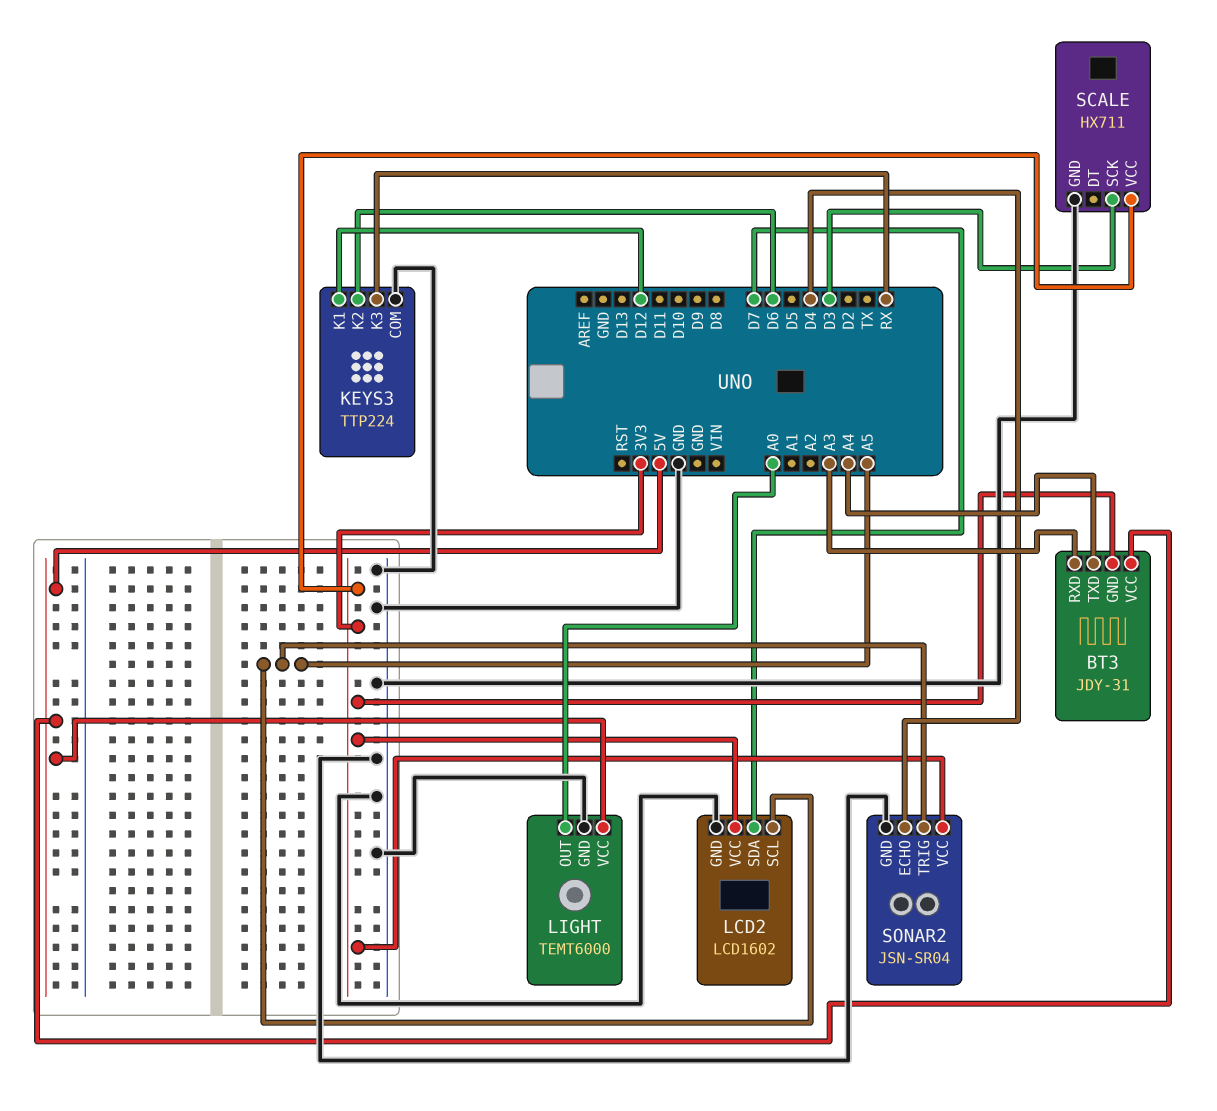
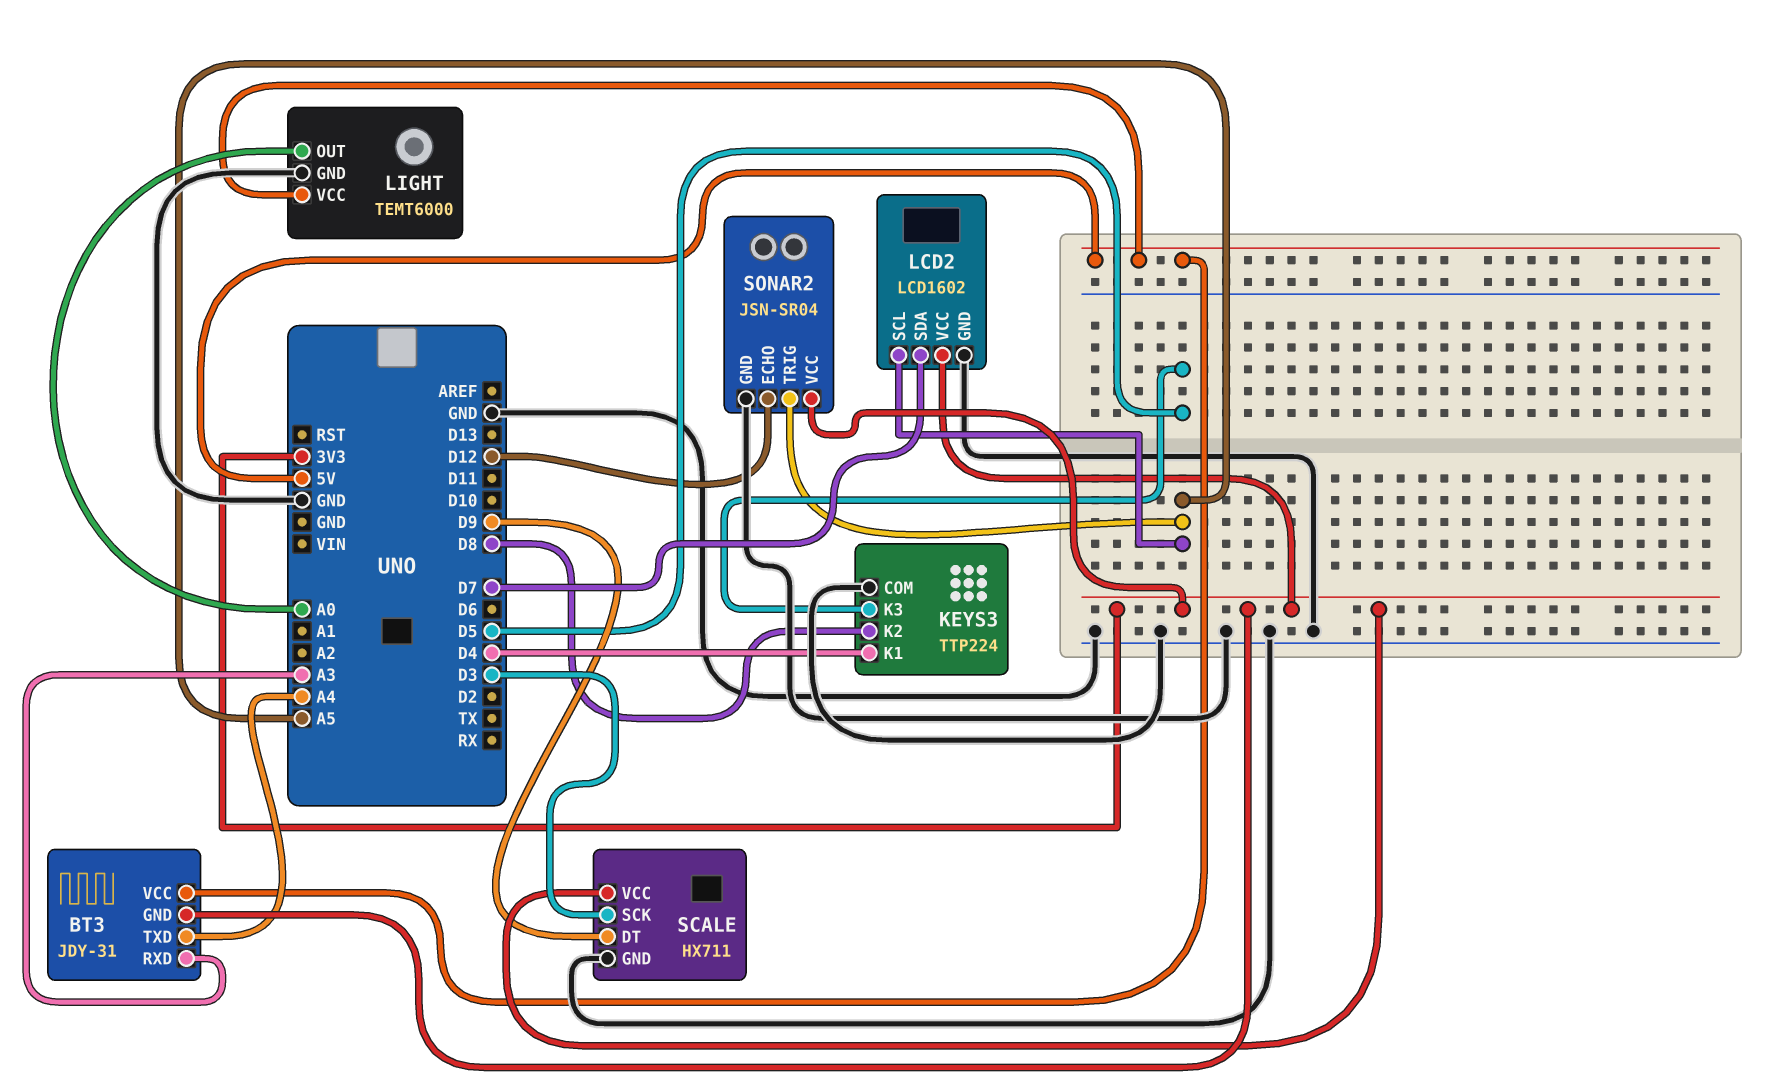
KEYS3 pin K1: D12 -> D4
KEYS3 pin K2: D6 -> D8
KEYS3 pin K3: RX -> D5
SCALE pin DT: none -> D9
SONAR2 pin ECHO: D4 -> D12

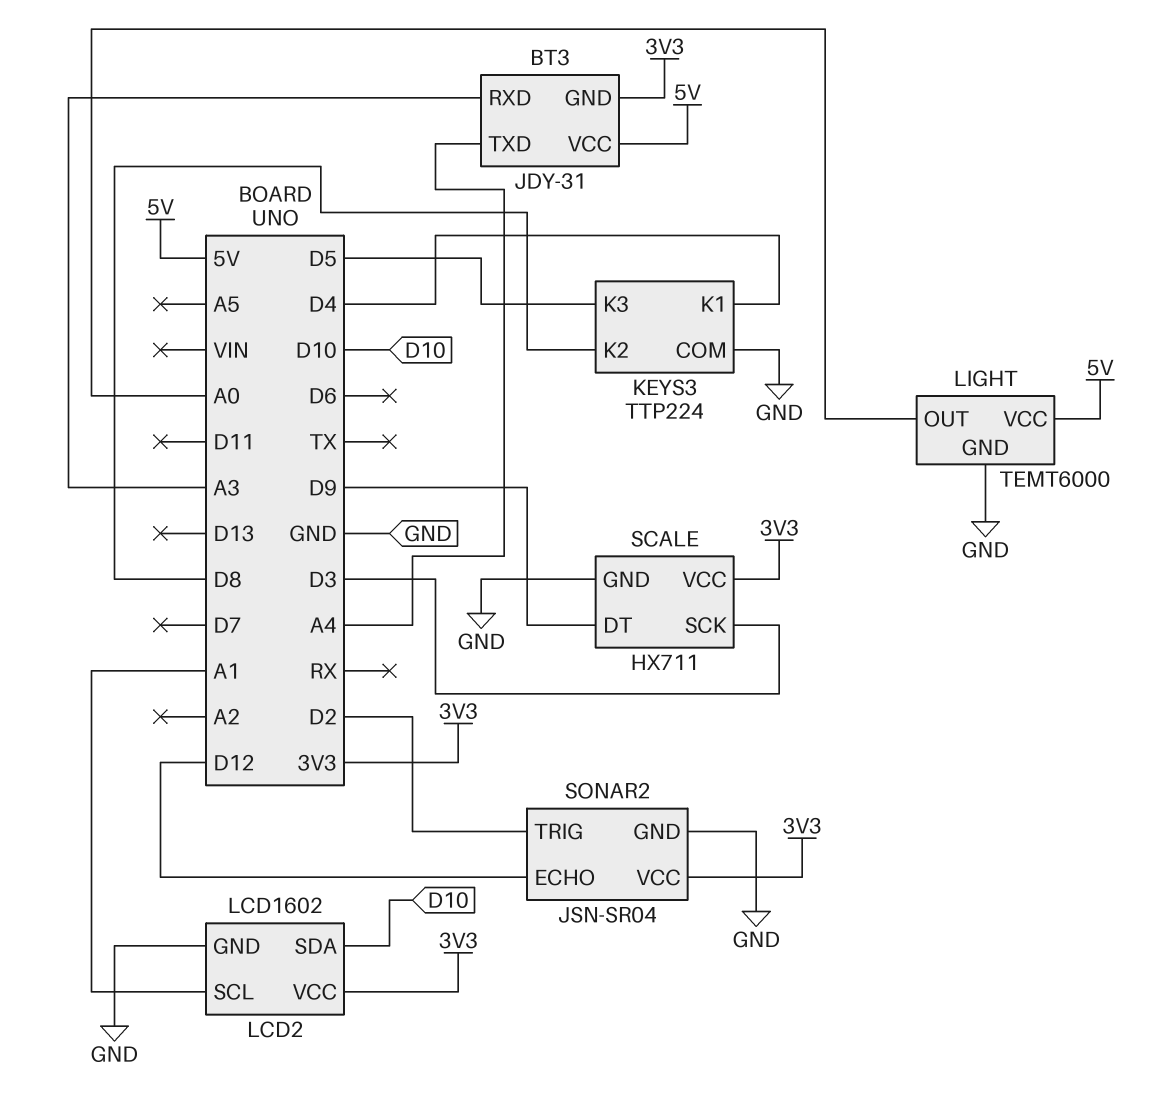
LCD2 pin SCL: A5 -> A1
LCD2 pin SDA: D7 -> D10
SONAR2 pin TRIG: A5 -> D2

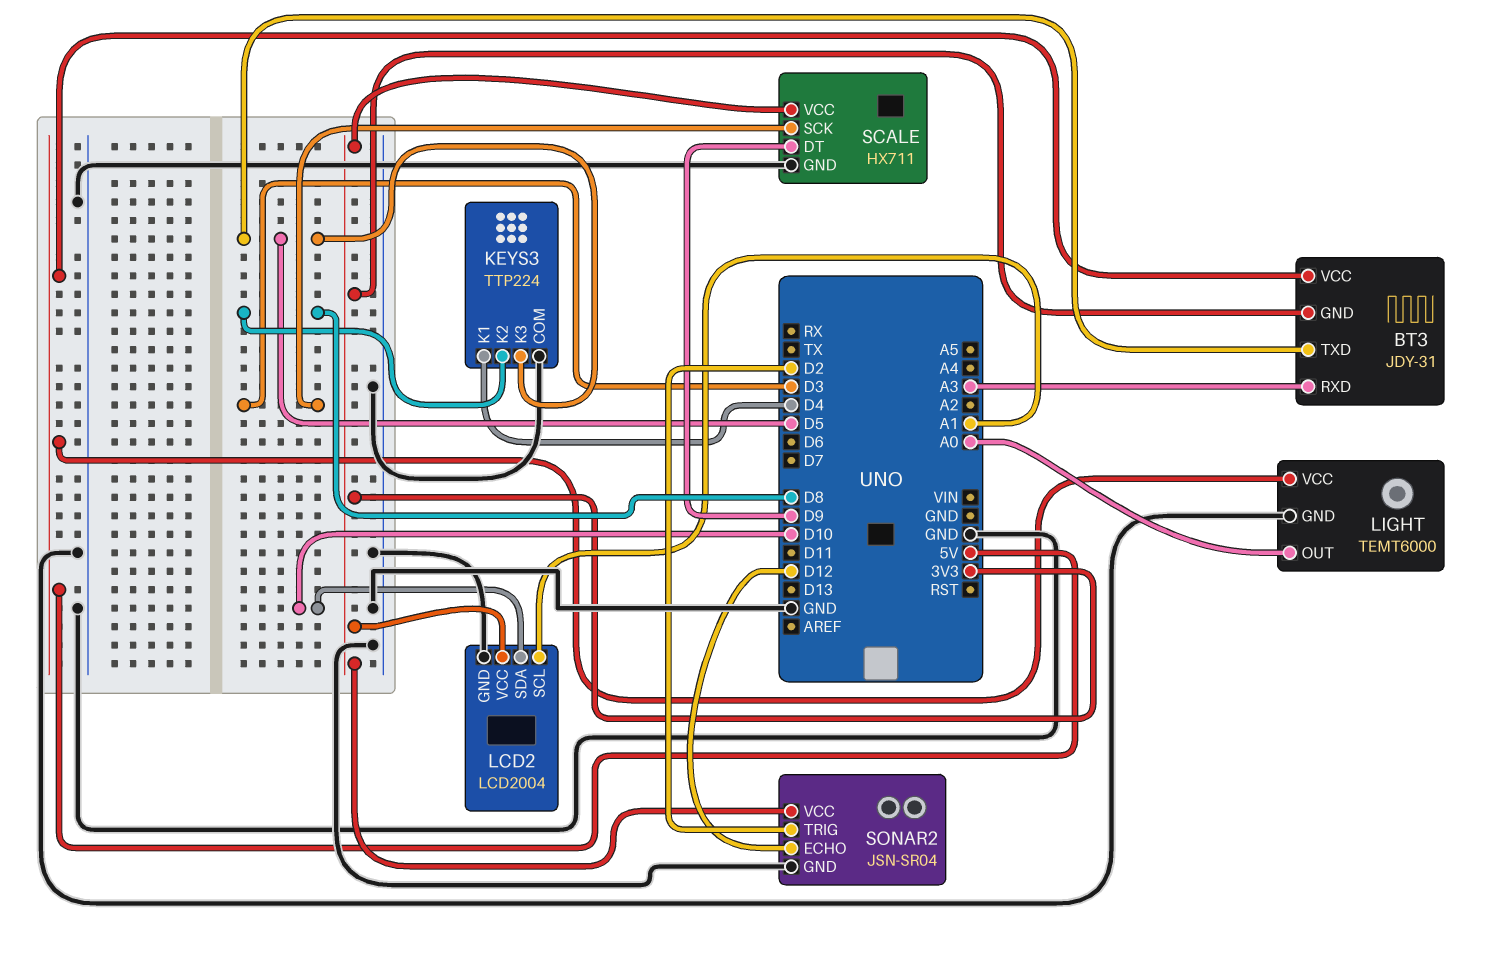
BT3 pin TXD: A4 -> D5
LCD2: LCD1602 -> LCD2004

